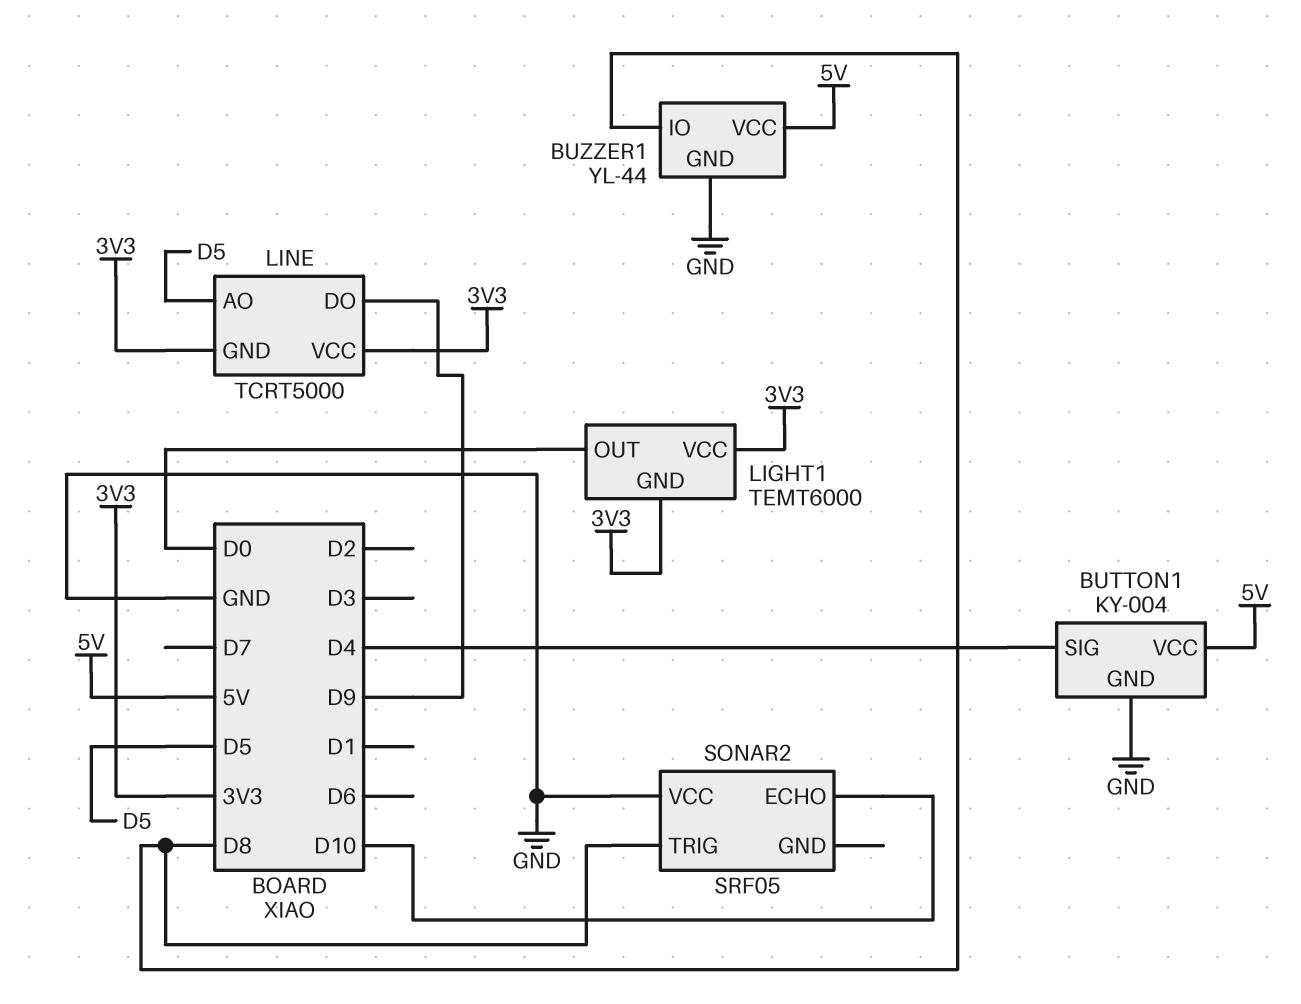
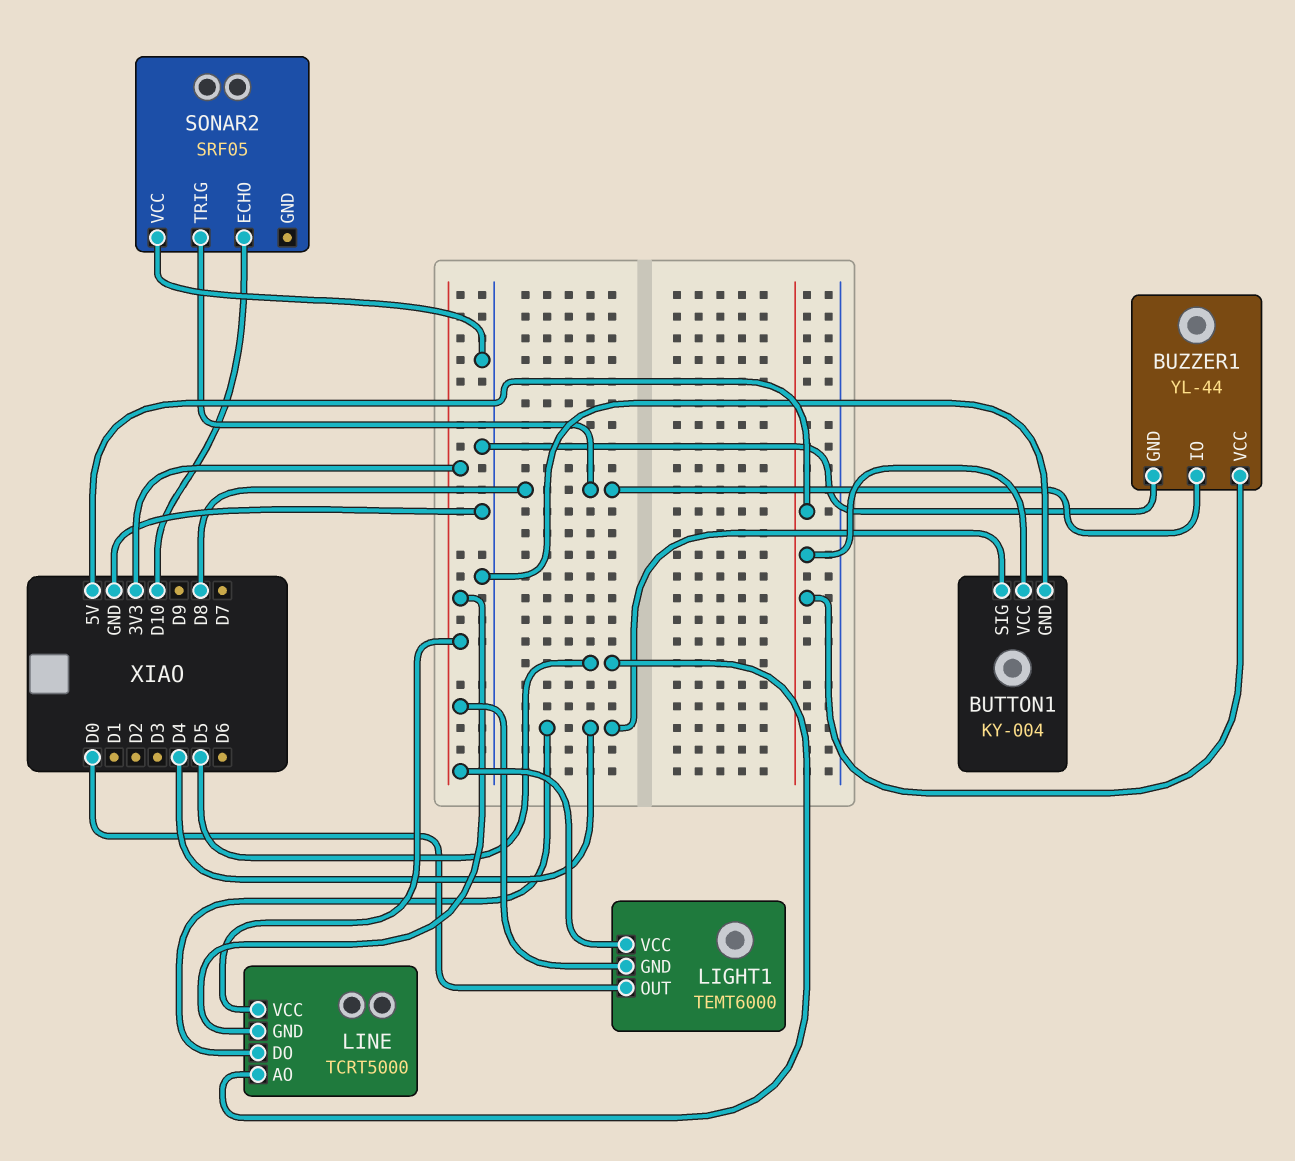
LINE pin DO: D9 -> D4

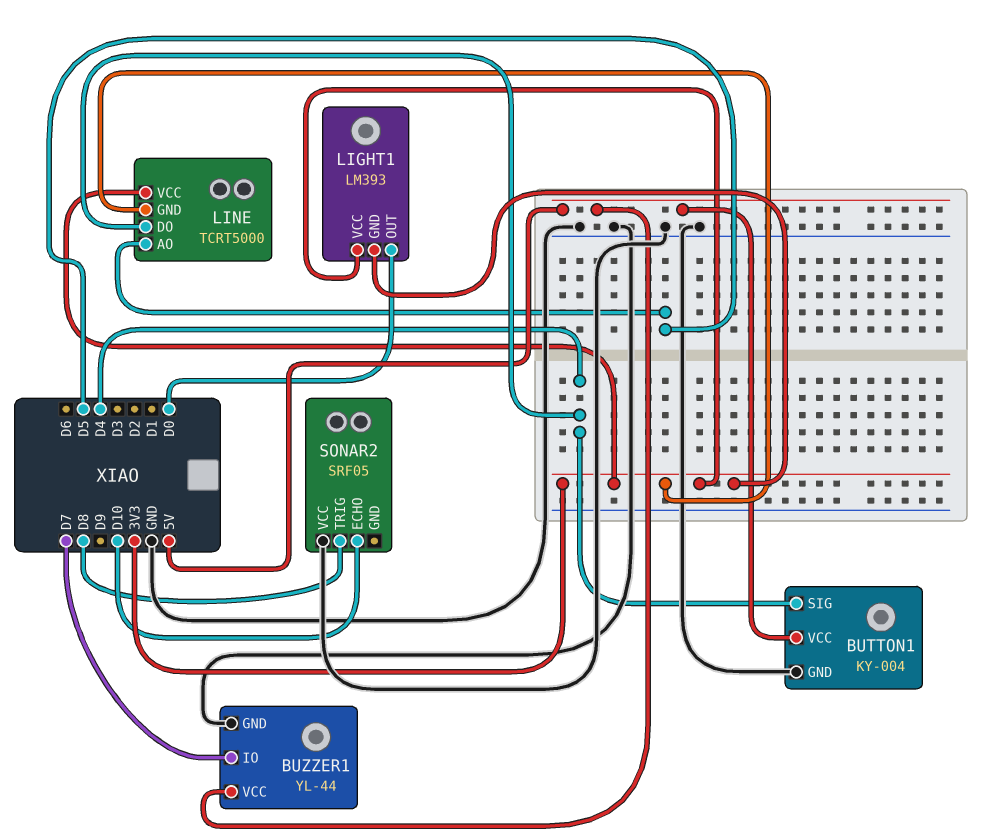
BUZZER1 pin IO: D8 -> D7
LIGHT1: TEMT6000 -> LM393

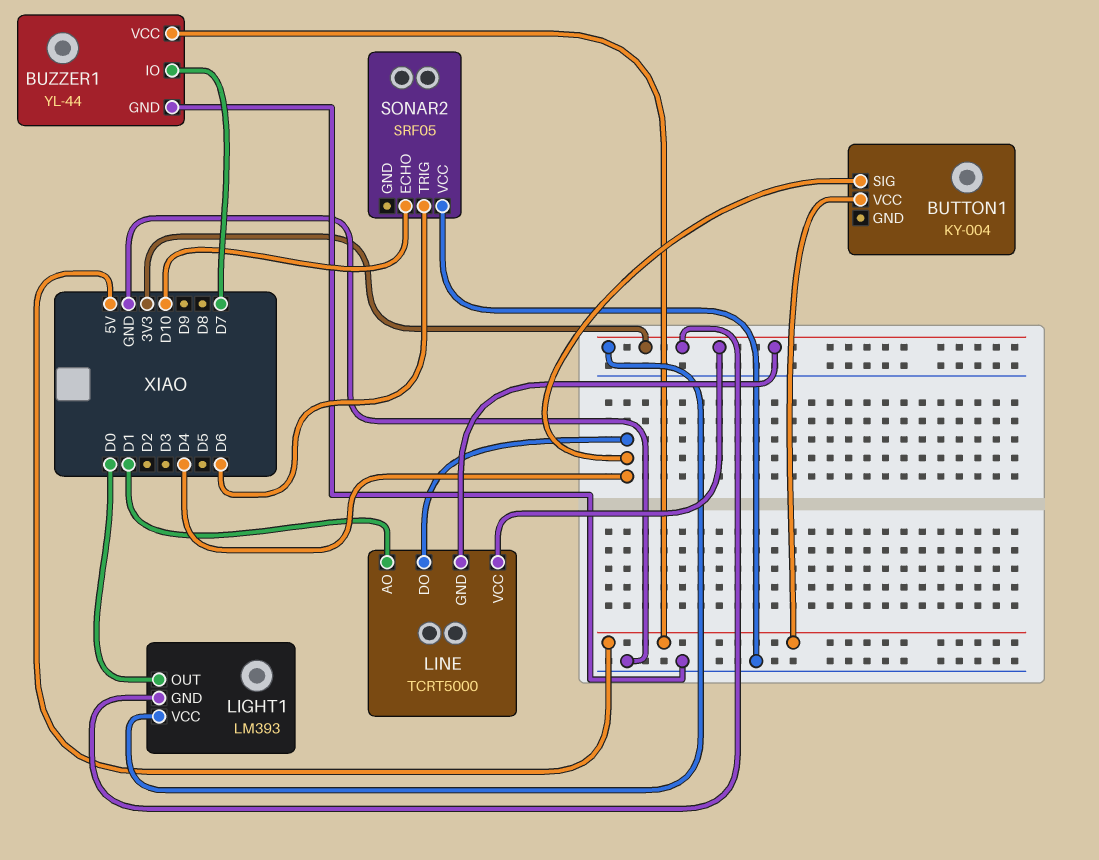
BUTTON1 pin GND: GND -> none
LINE pin AO: D5 -> D1
SONAR2 pin TRIG: D8 -> D6

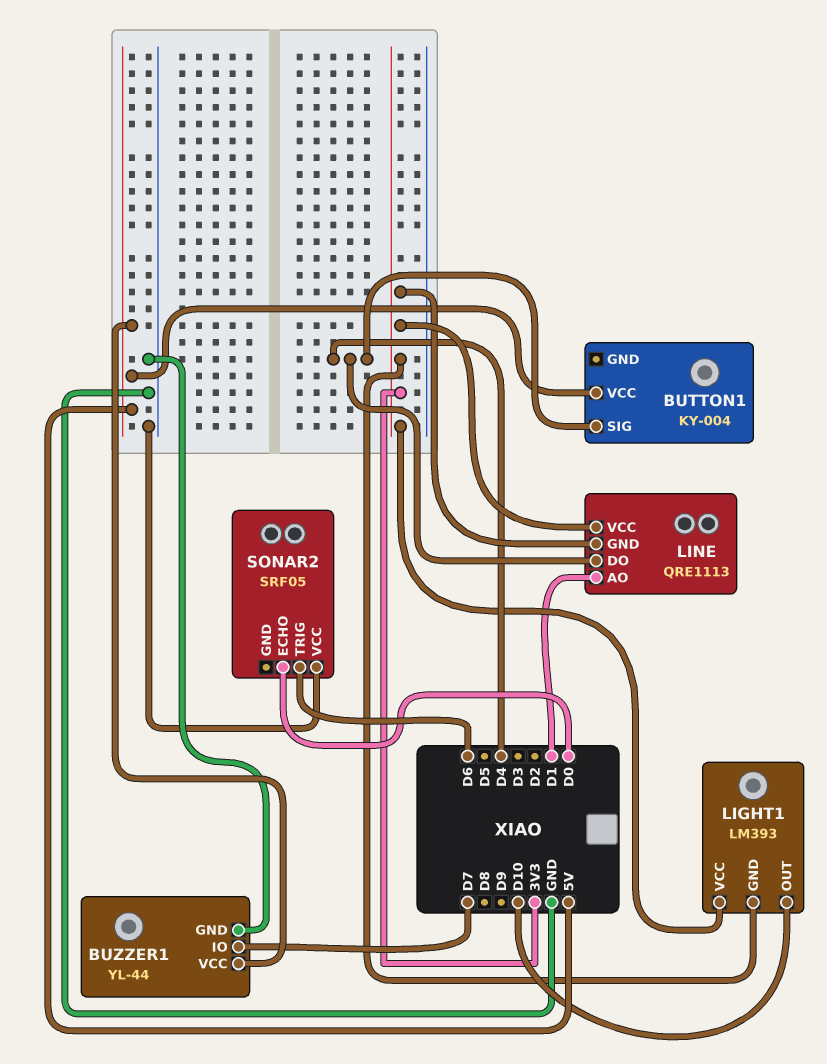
LIGHT1 pin OUT: D0 -> D10
LINE: TCRT5000 -> QRE1113
SONAR2 pin ECHO: D10 -> D0

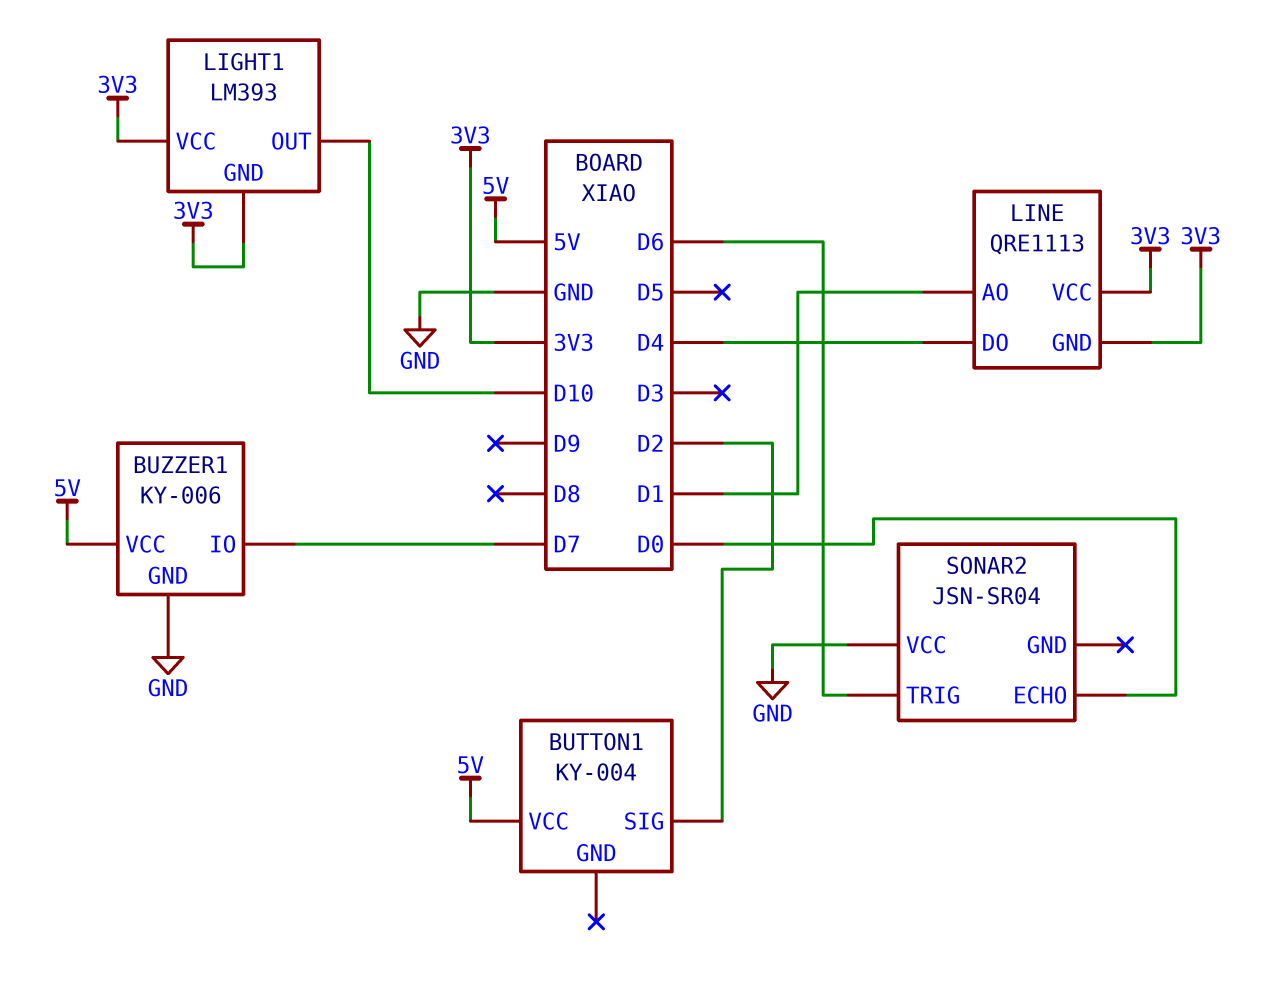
BUTTON1 pin SIG: D4 -> D2
BUZZER1: YL-44 -> KY-006
SONAR2: SRF05 -> JSN-SR04

